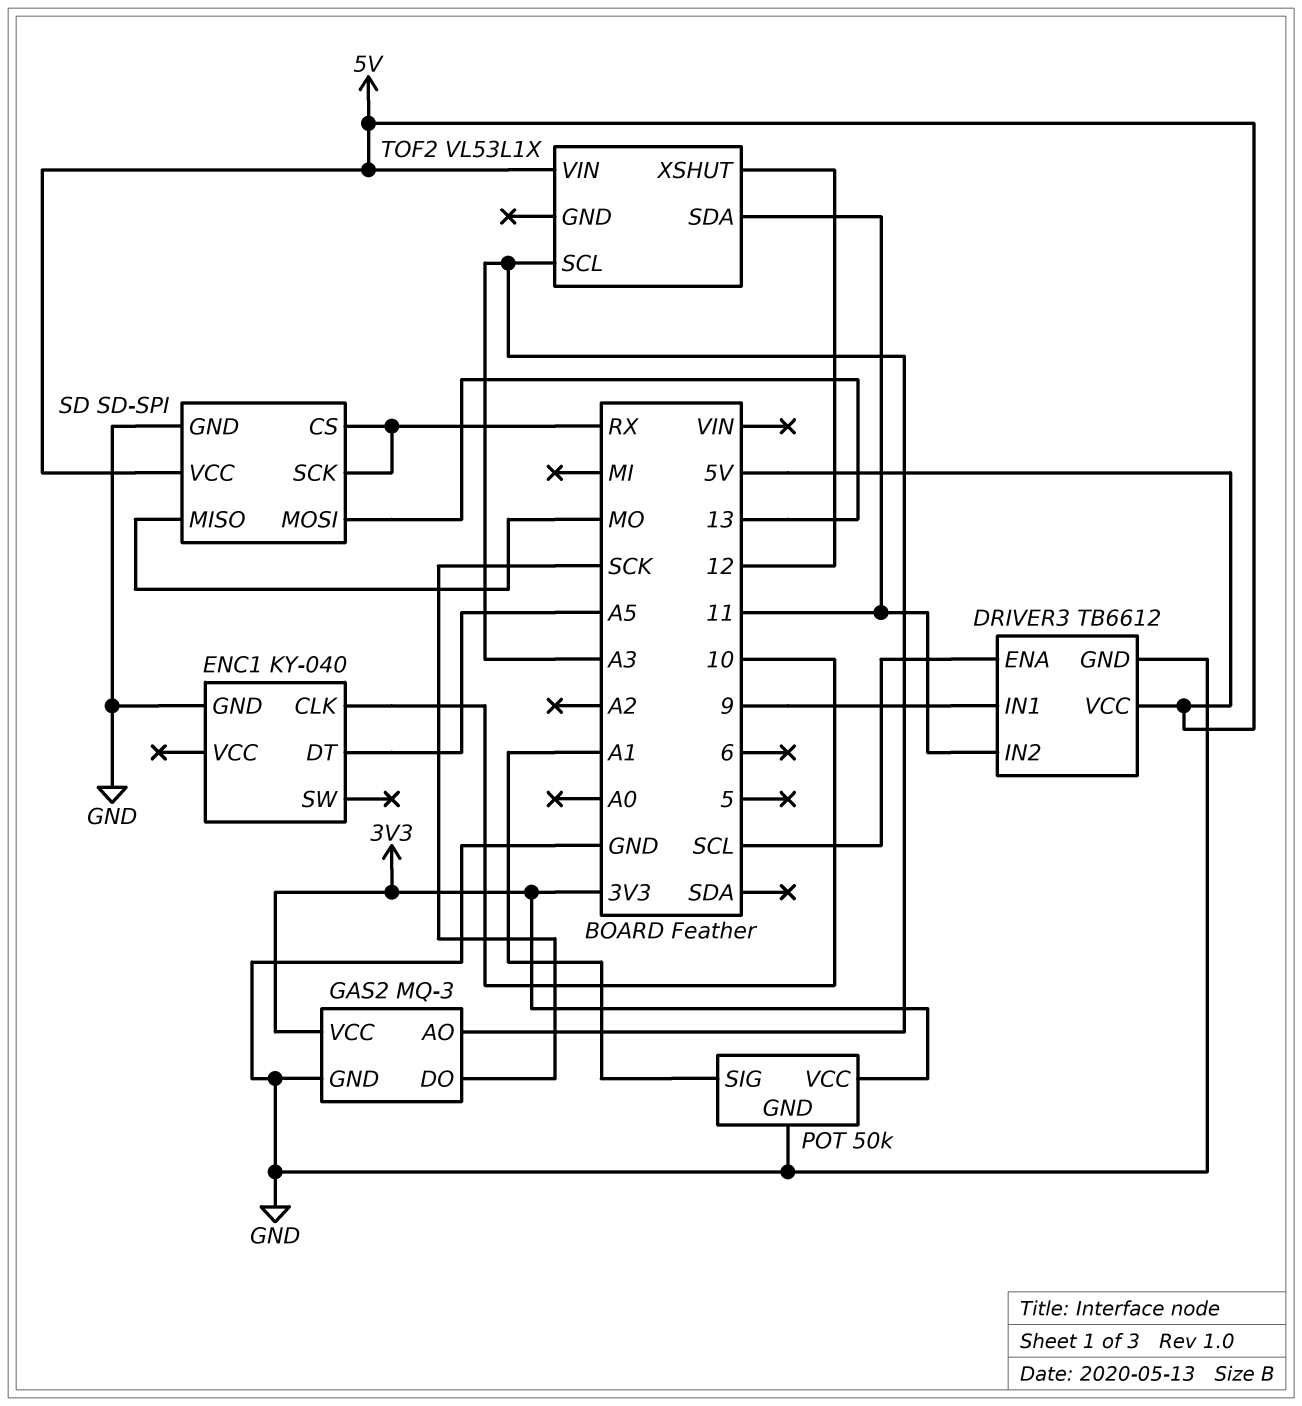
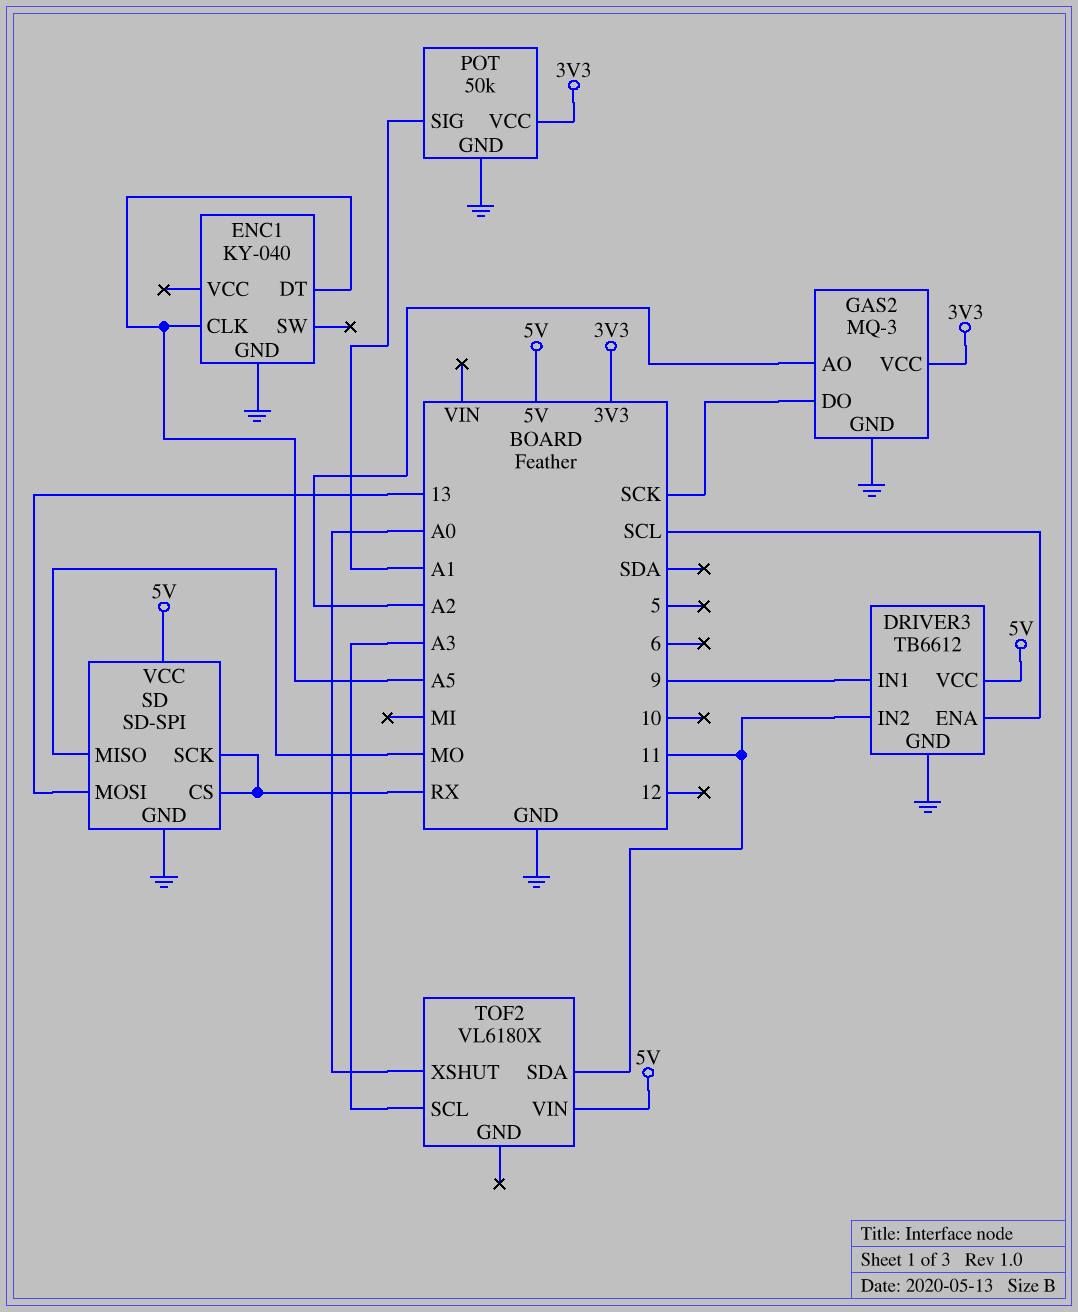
ENC1 pin CLK: 10 -> A5
GAS2 pin AO: A3 -> A2
TOF2: VL53L1X -> VL6180X
TOF2 pin XSHUT: 12 -> A0

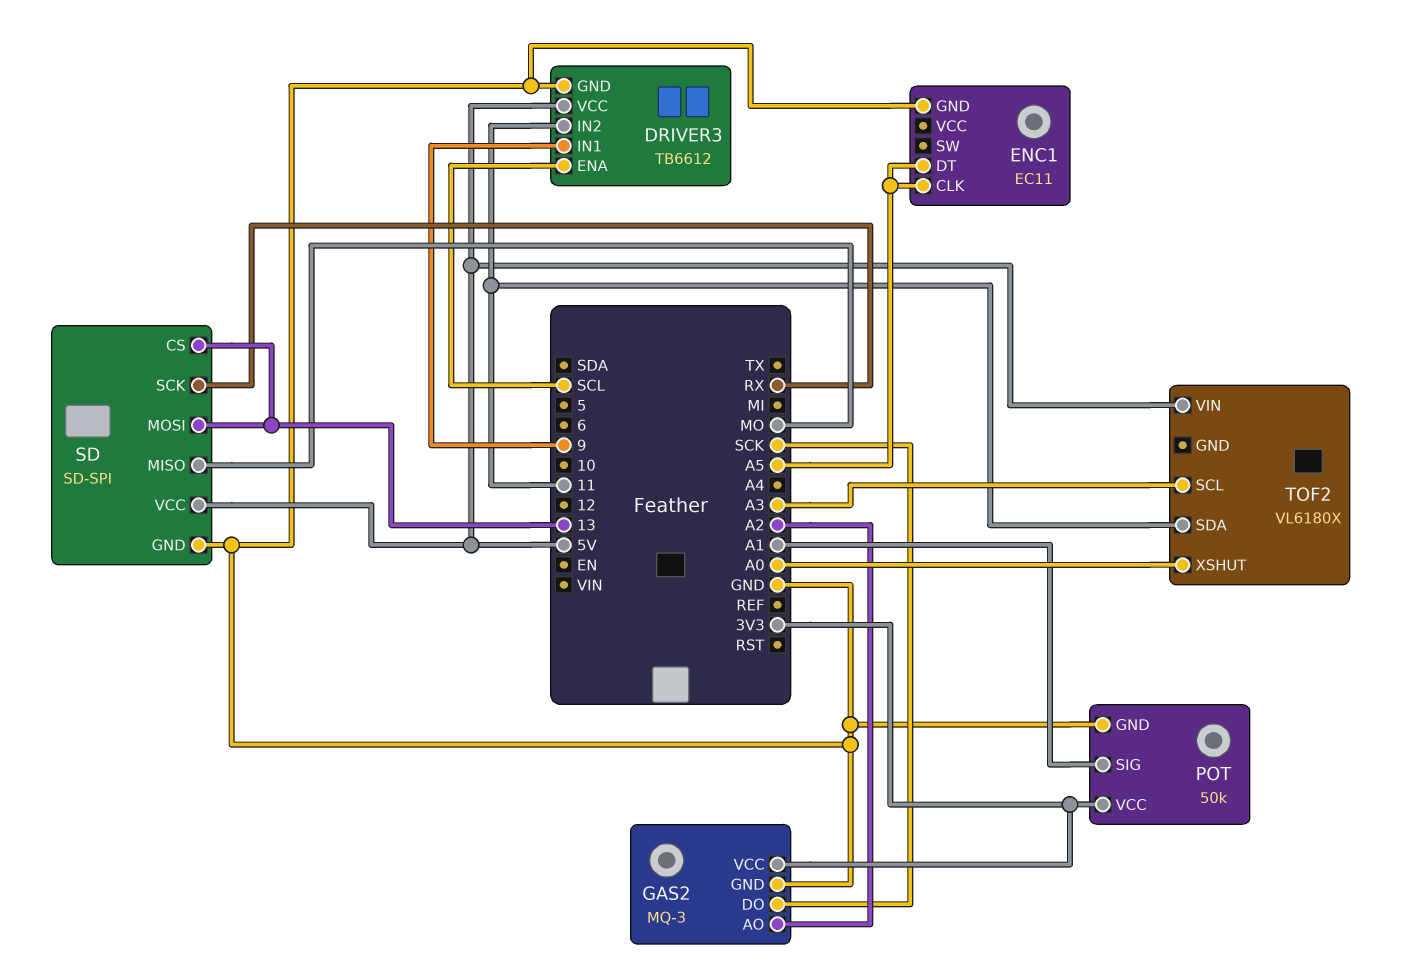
ENC1: KY-040 -> EC11
SD pin CS: RX -> 13

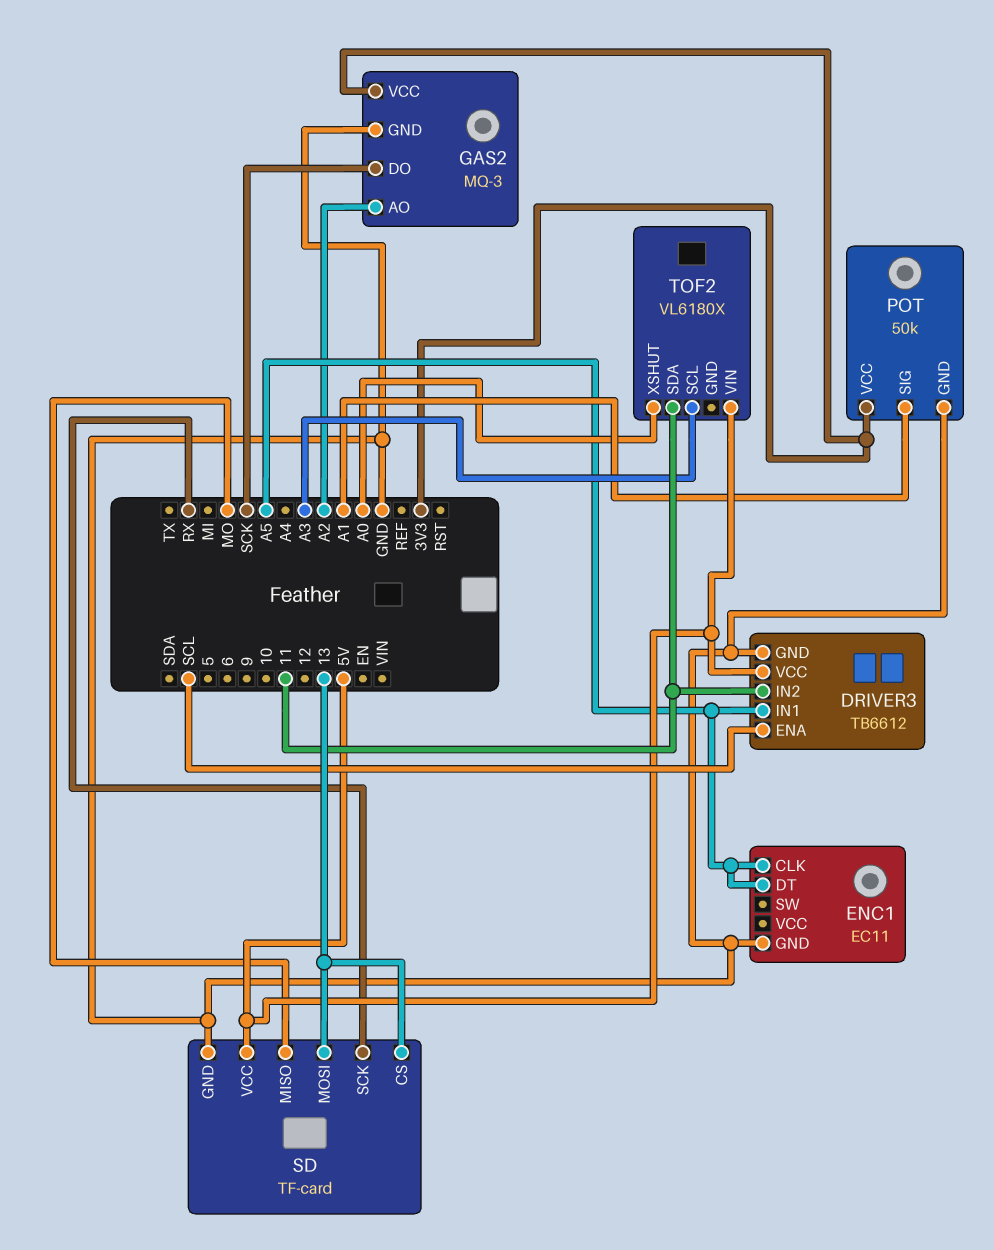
DRIVER3 pin IN1: 9 -> A5
SD: SD-SPI -> TF-card

